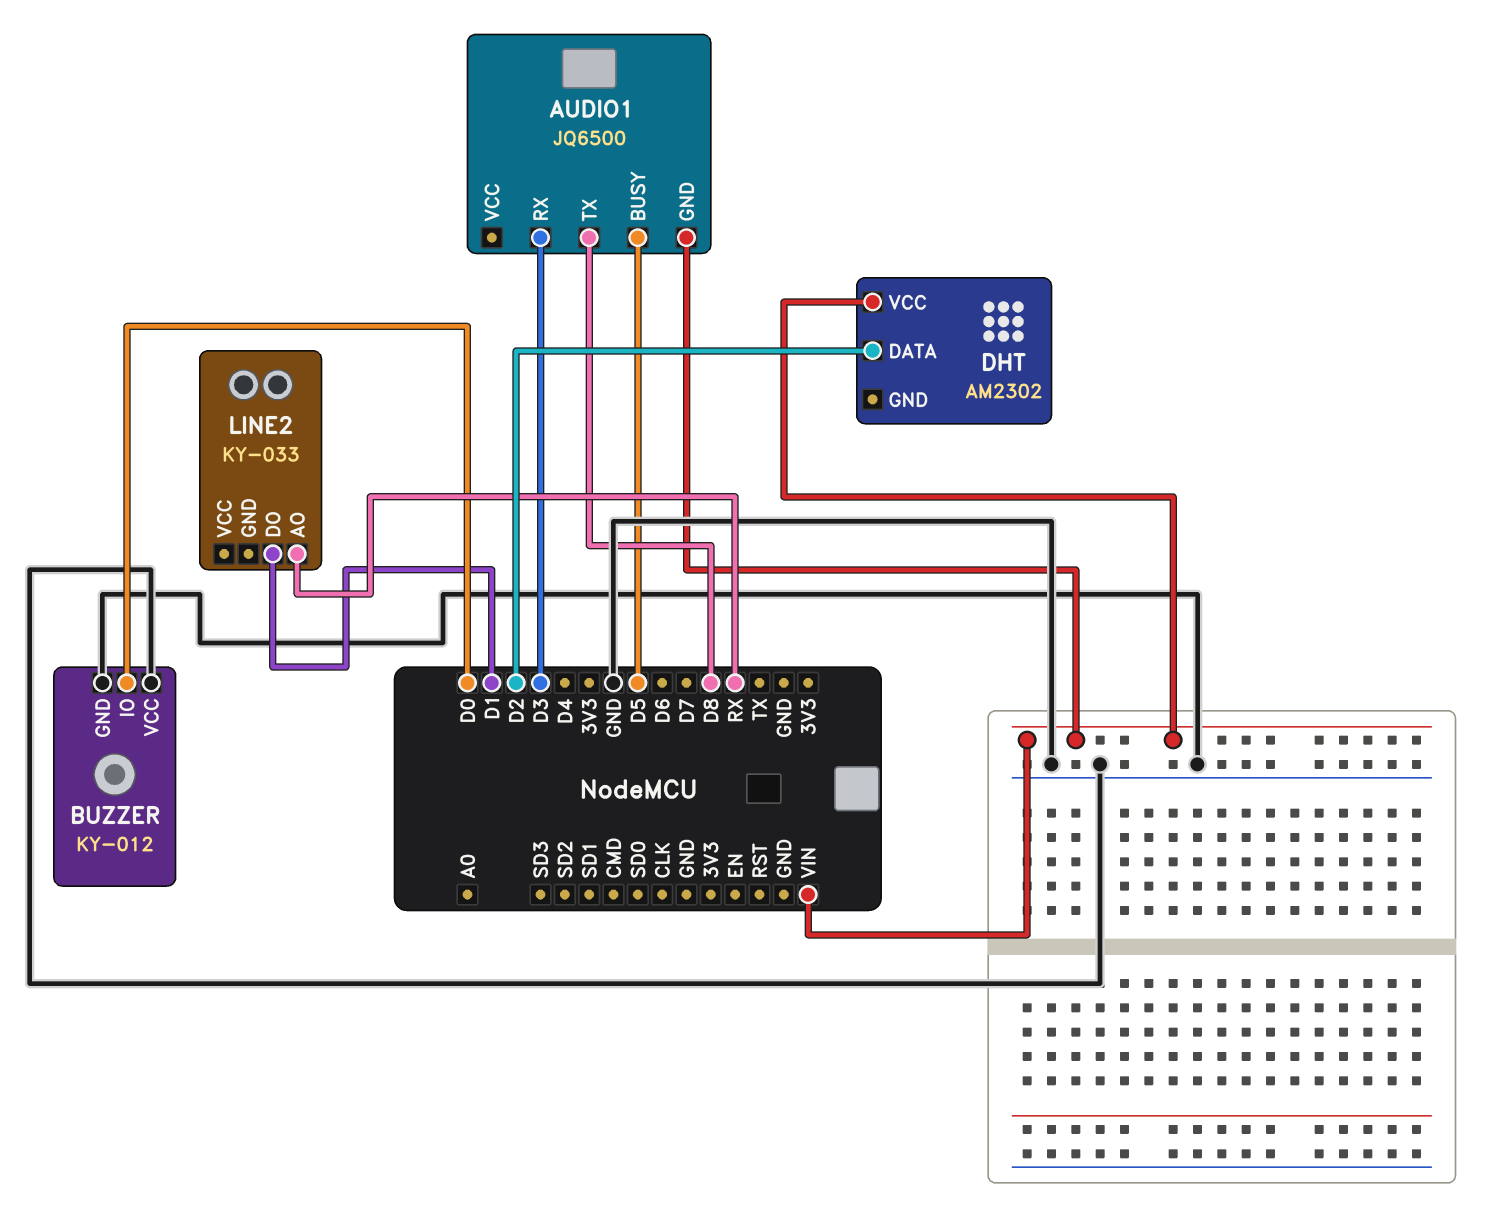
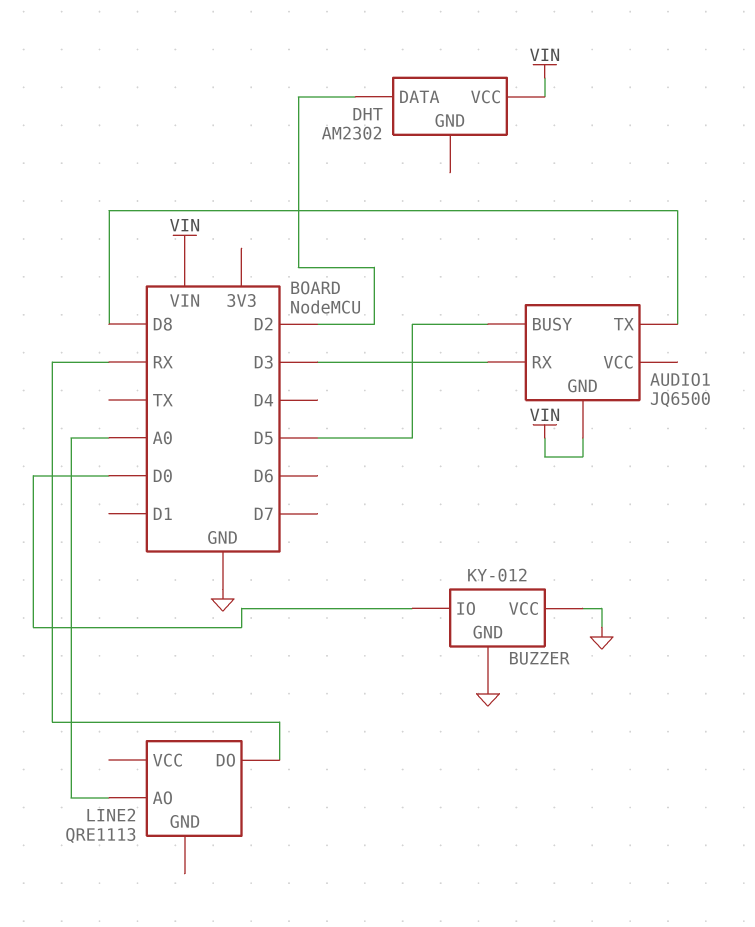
LINE2: KY-033 -> QRE1113
LINE2 pin AO: RX -> A0
LINE2 pin DO: D1 -> RX

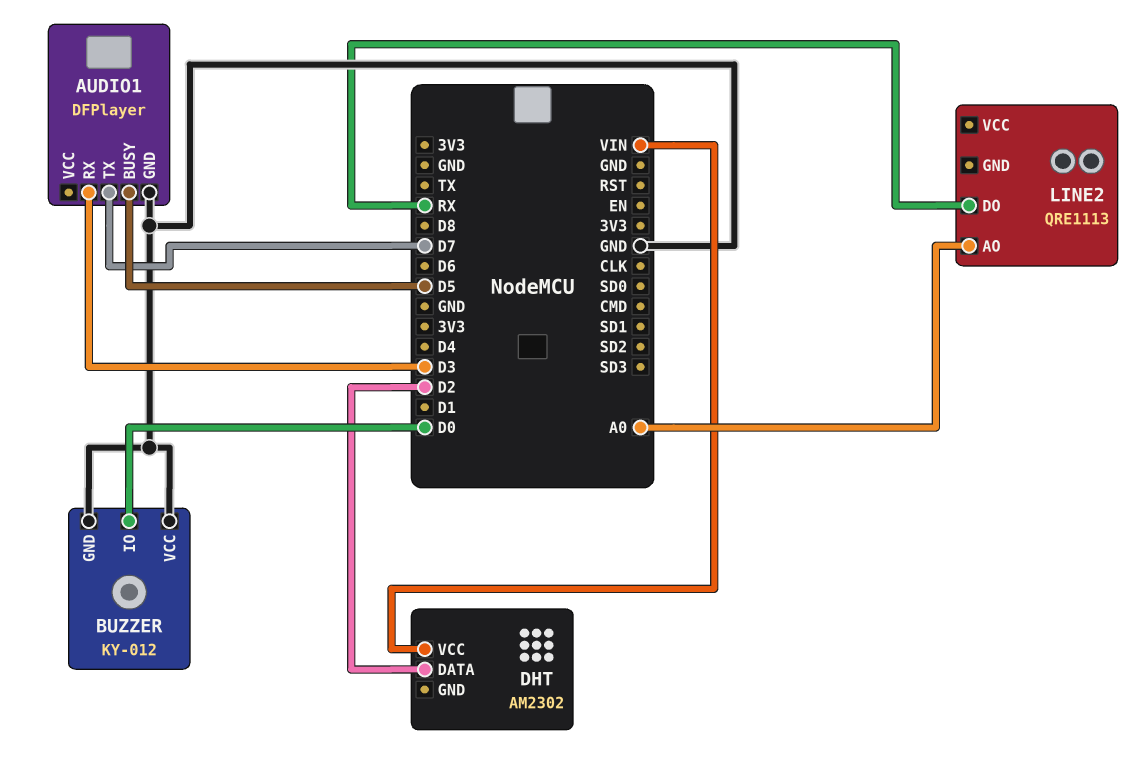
AUDIO1: JQ6500 -> DFPlayer
AUDIO1 pin GND: VIN -> GND
AUDIO1 pin TX: D8 -> D7

